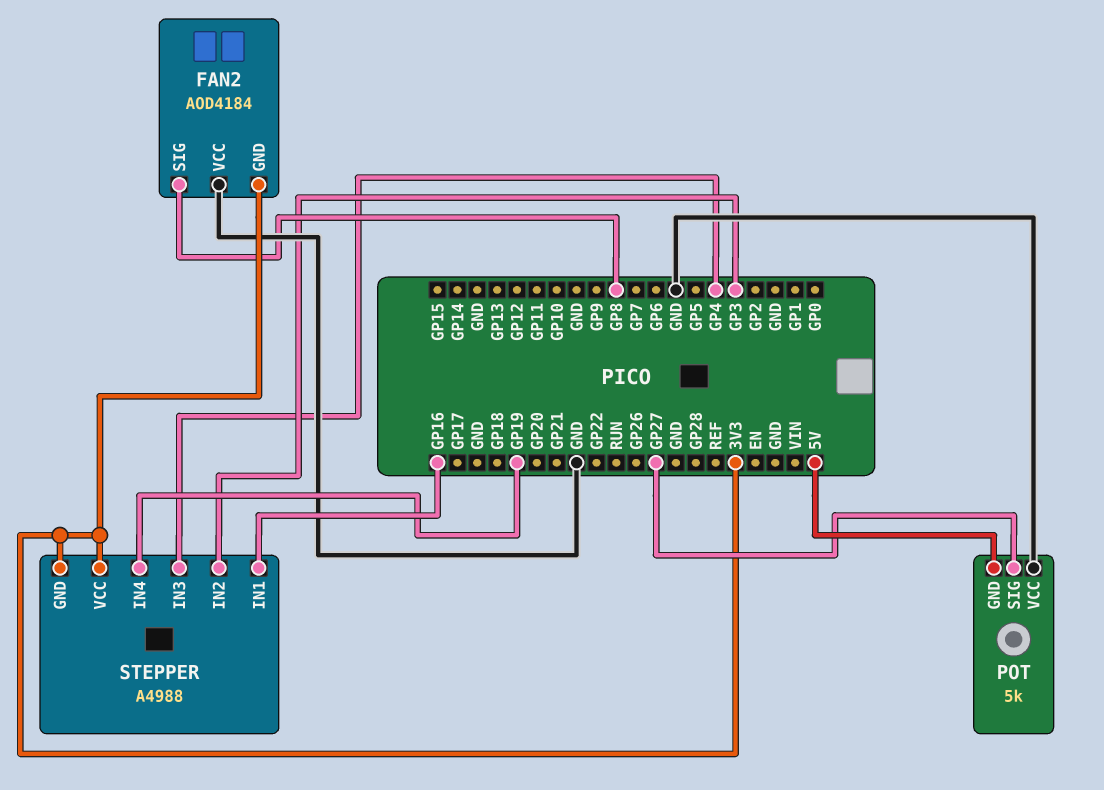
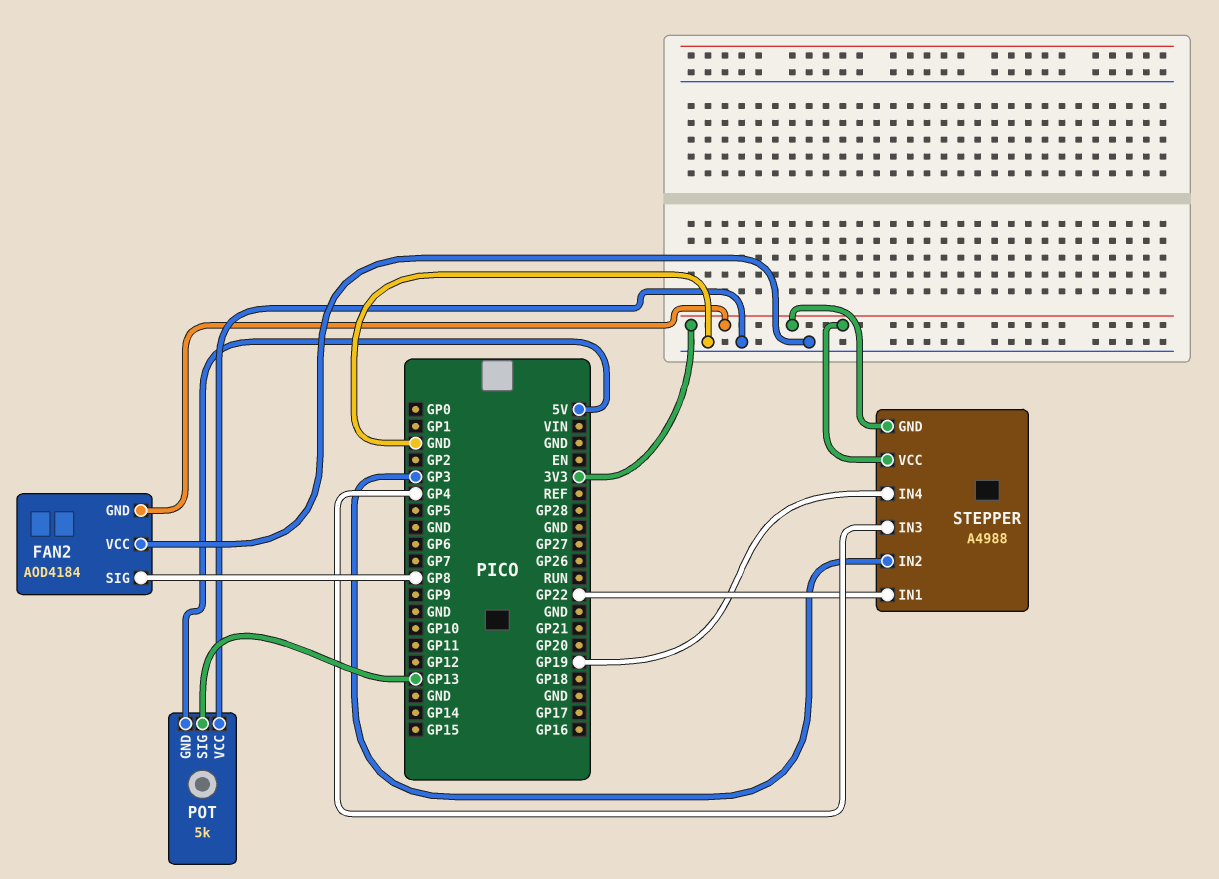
POT pin SIG: GP27 -> GP13
STEPPER pin IN1: GP16 -> GP22

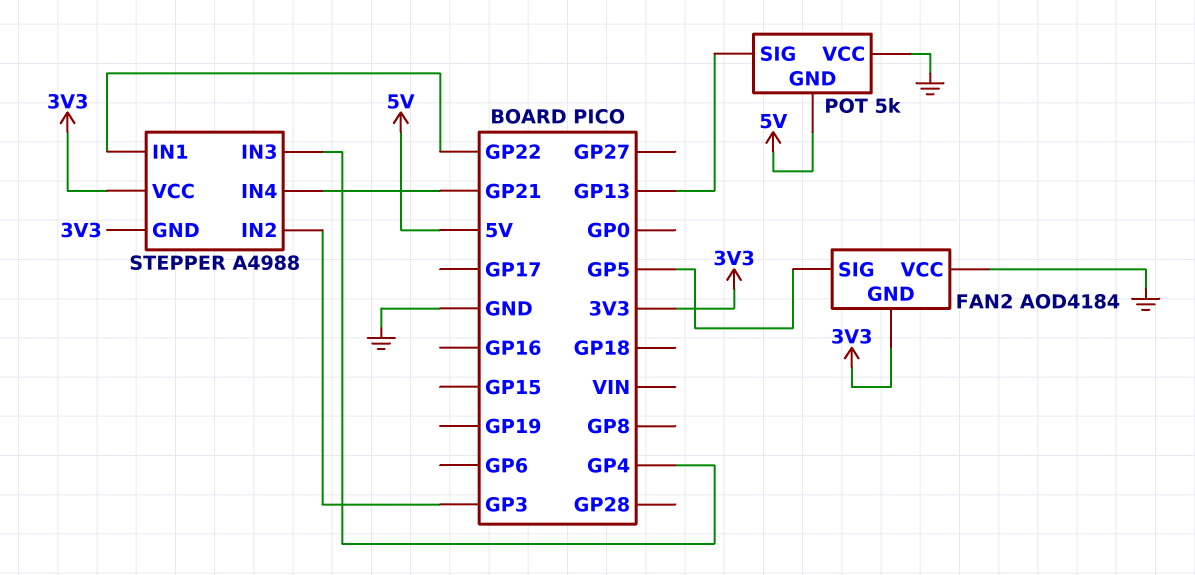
FAN2 pin SIG: GP8 -> GP5
STEPPER pin IN4: GP19 -> GP21

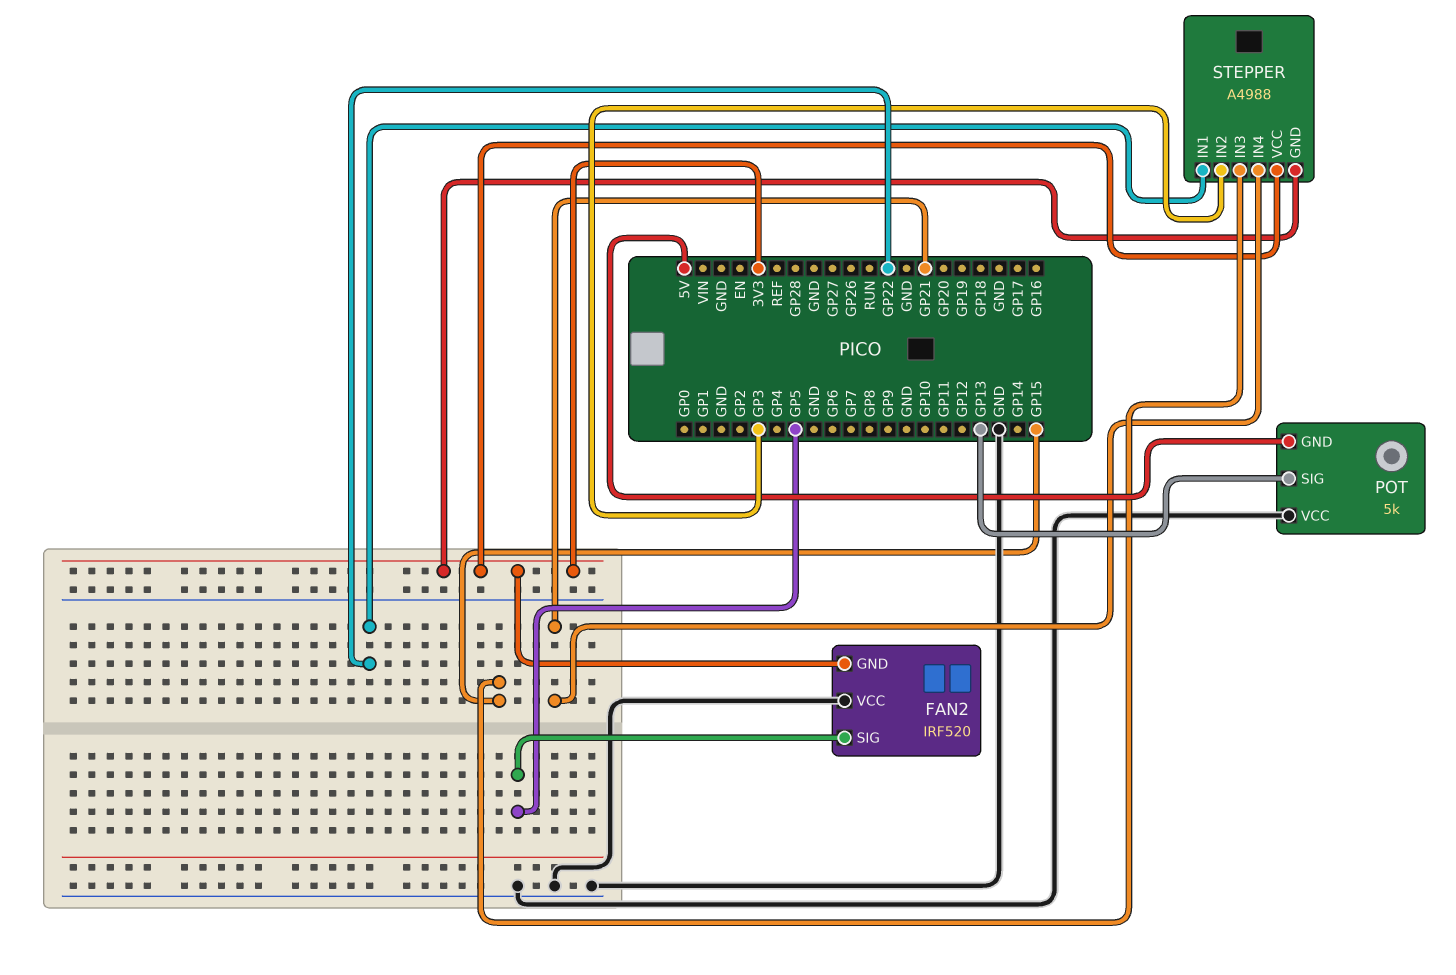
FAN2: AOD4184 -> IRF520
STEPPER pin IN3: GP4 -> GP15

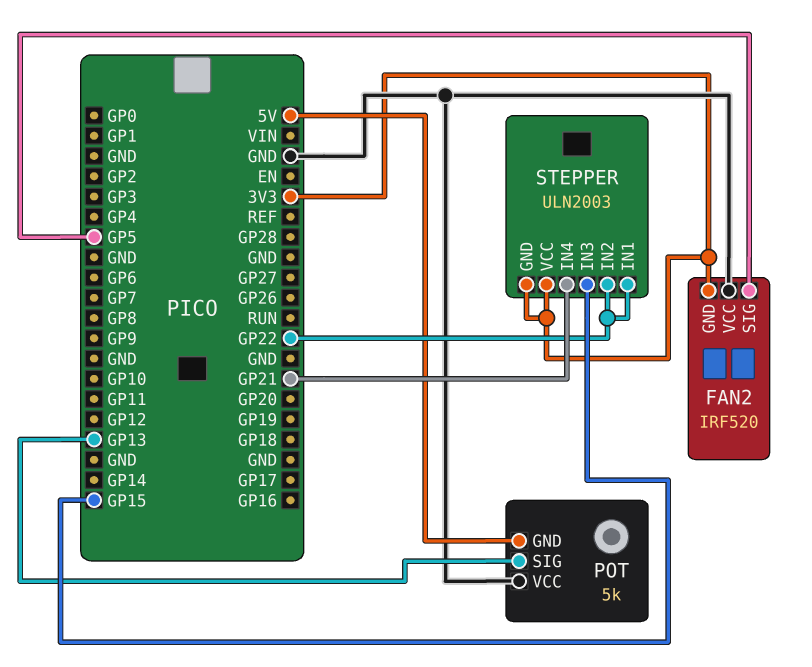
STEPPER: A4988 -> ULN2003
STEPPER pin IN2: GP3 -> GP22

